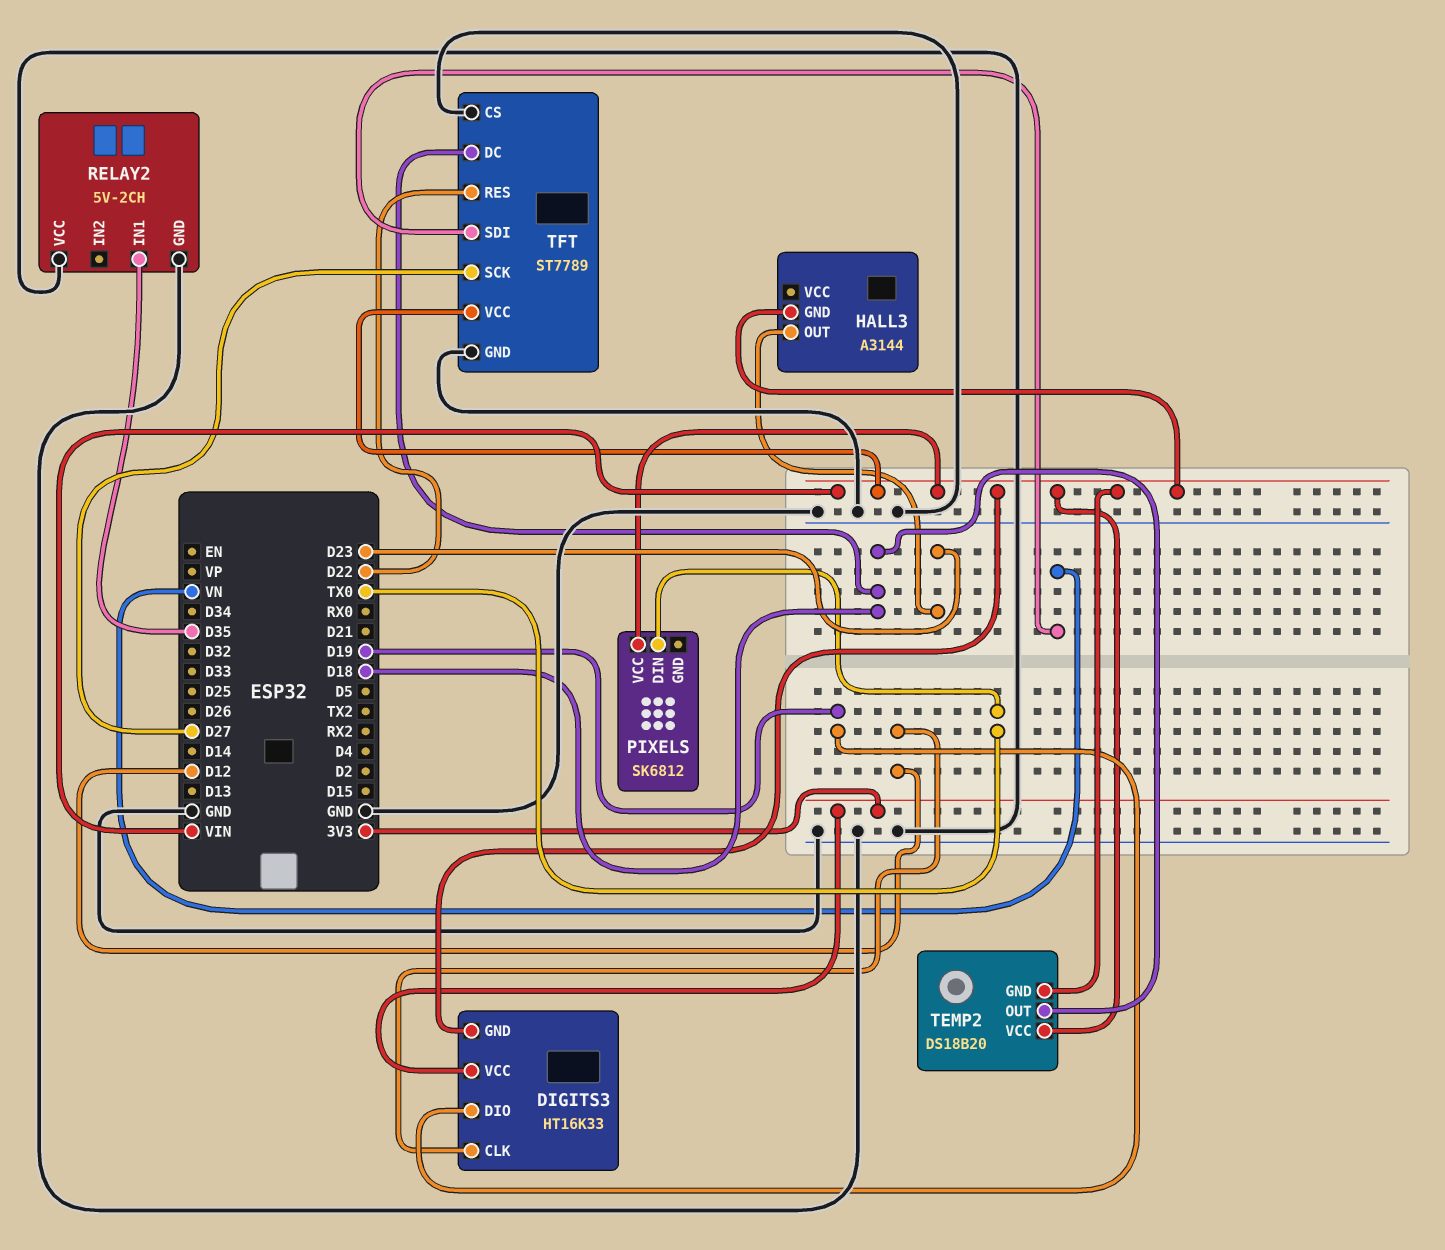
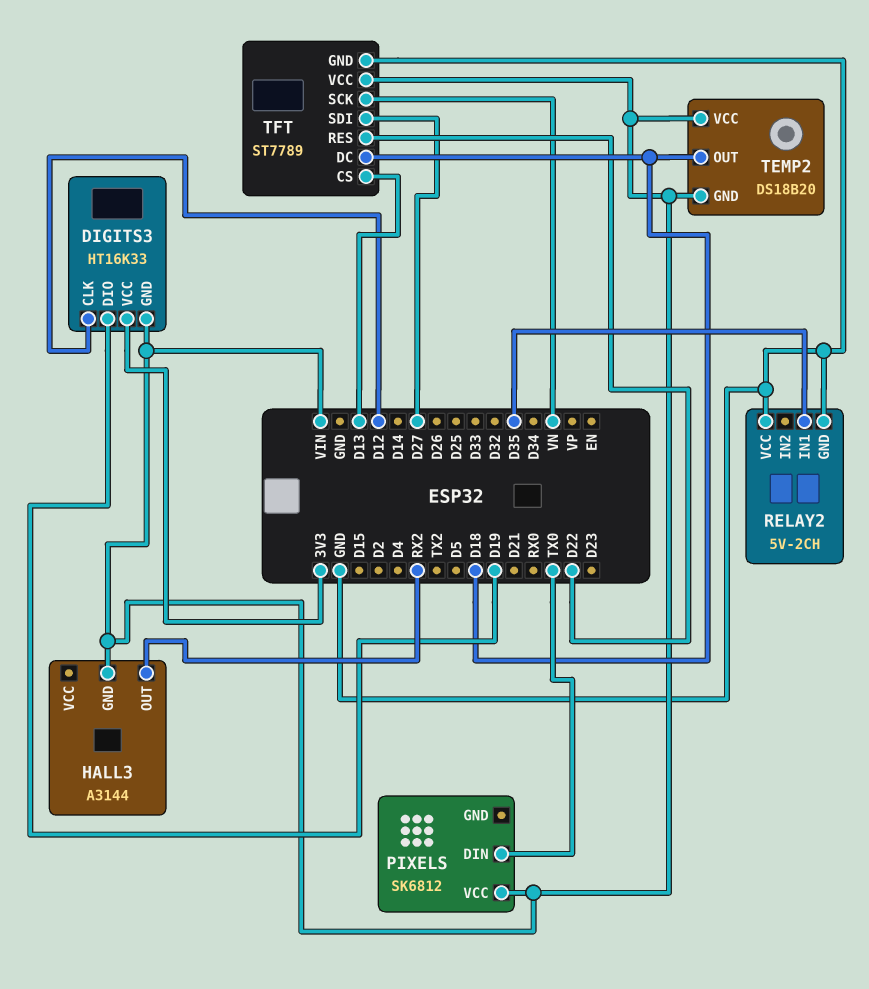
HALL3 pin OUT: D23 -> RX2
TFT pin CS: GND -> D13
TFT pin SCK: D27 -> VN
TFT pin SDI: VN -> D27

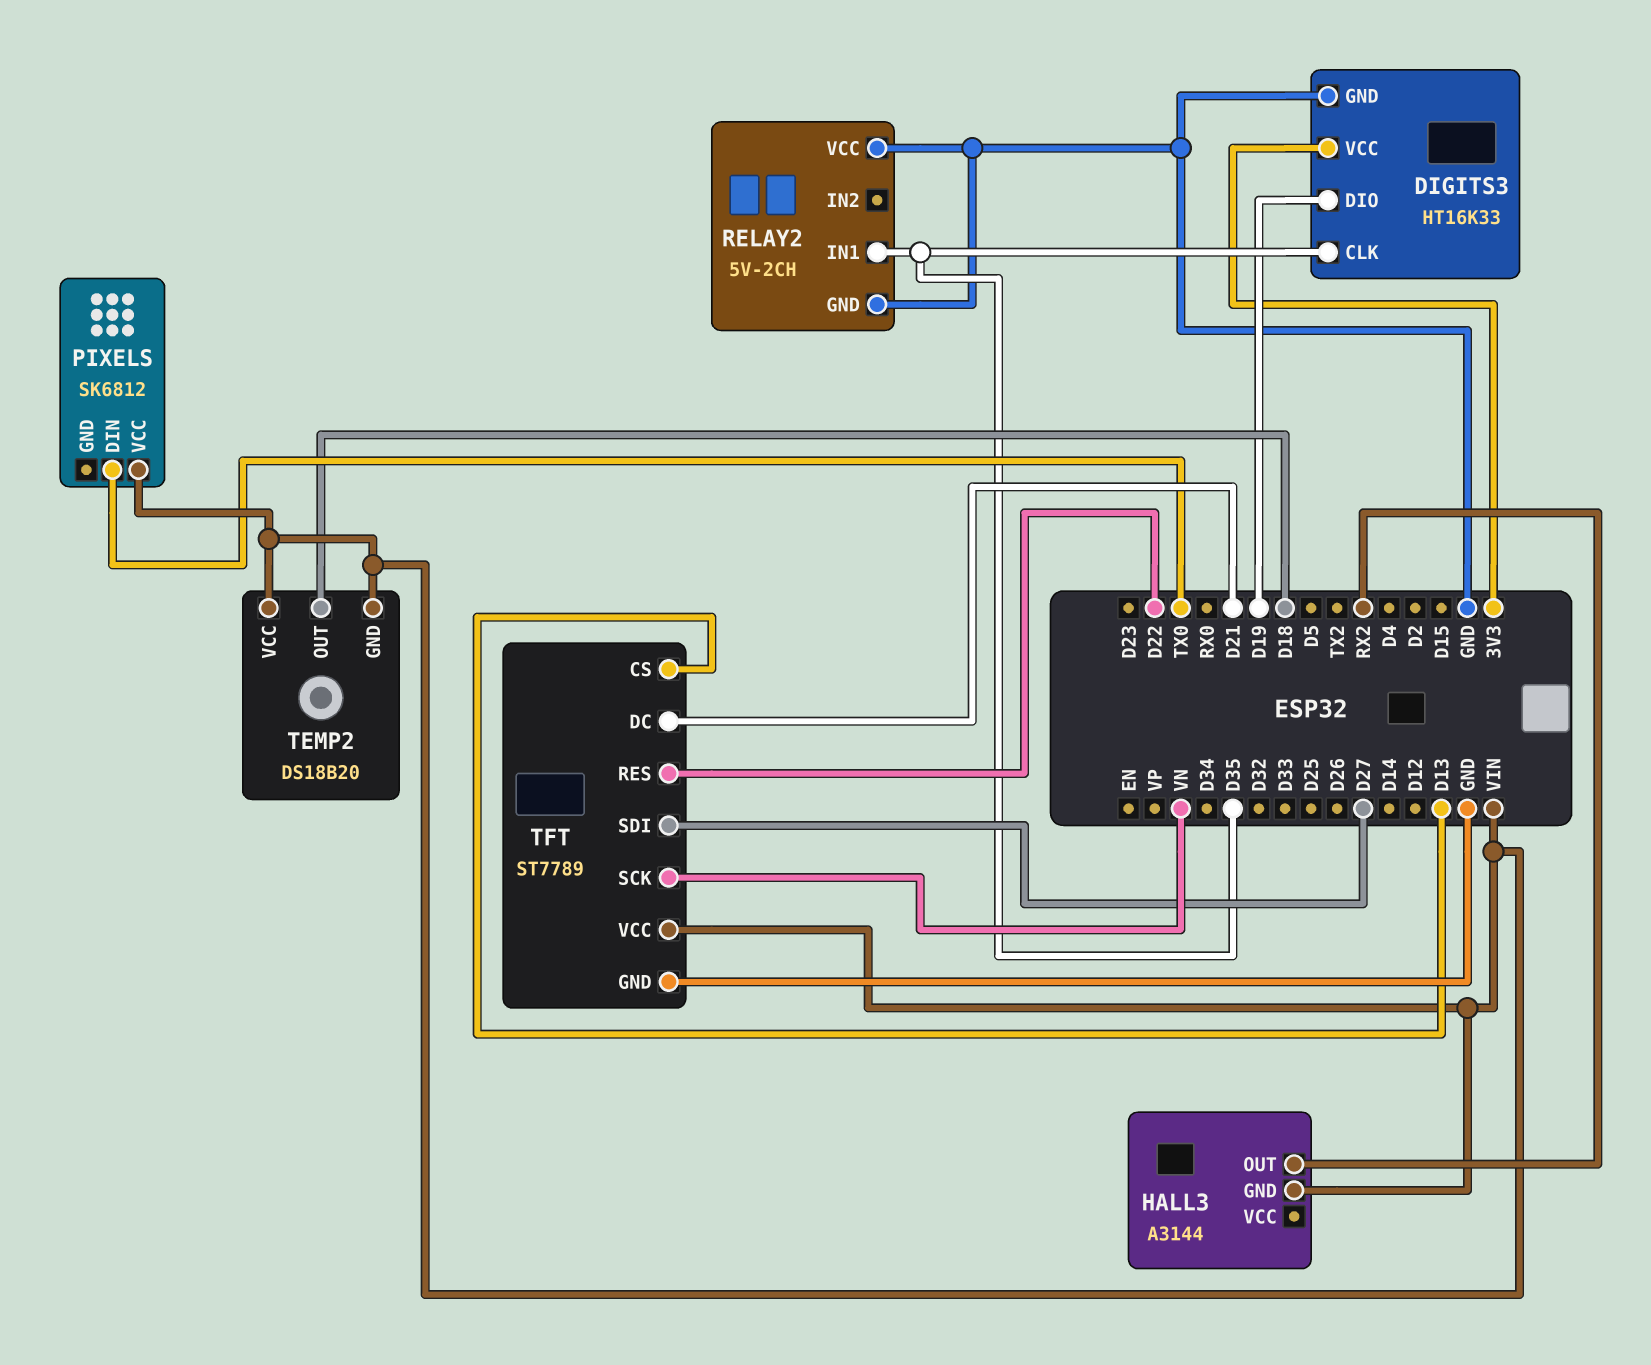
DIGITS3 pin CLK: D12 -> D35
DIGITS3 pin GND: VIN -> GND
TFT pin DC: D18 -> D21

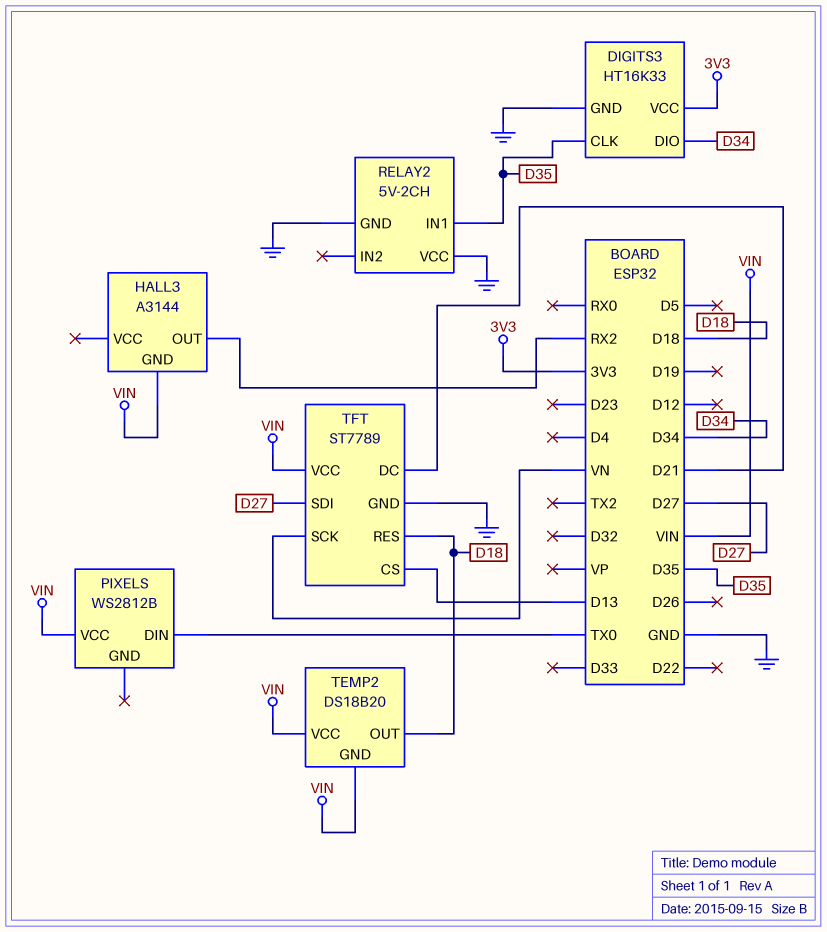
DIGITS3 pin DIO: D19 -> D34
PIXELS: SK6812 -> WS2812B
TFT pin RES: D22 -> D18

